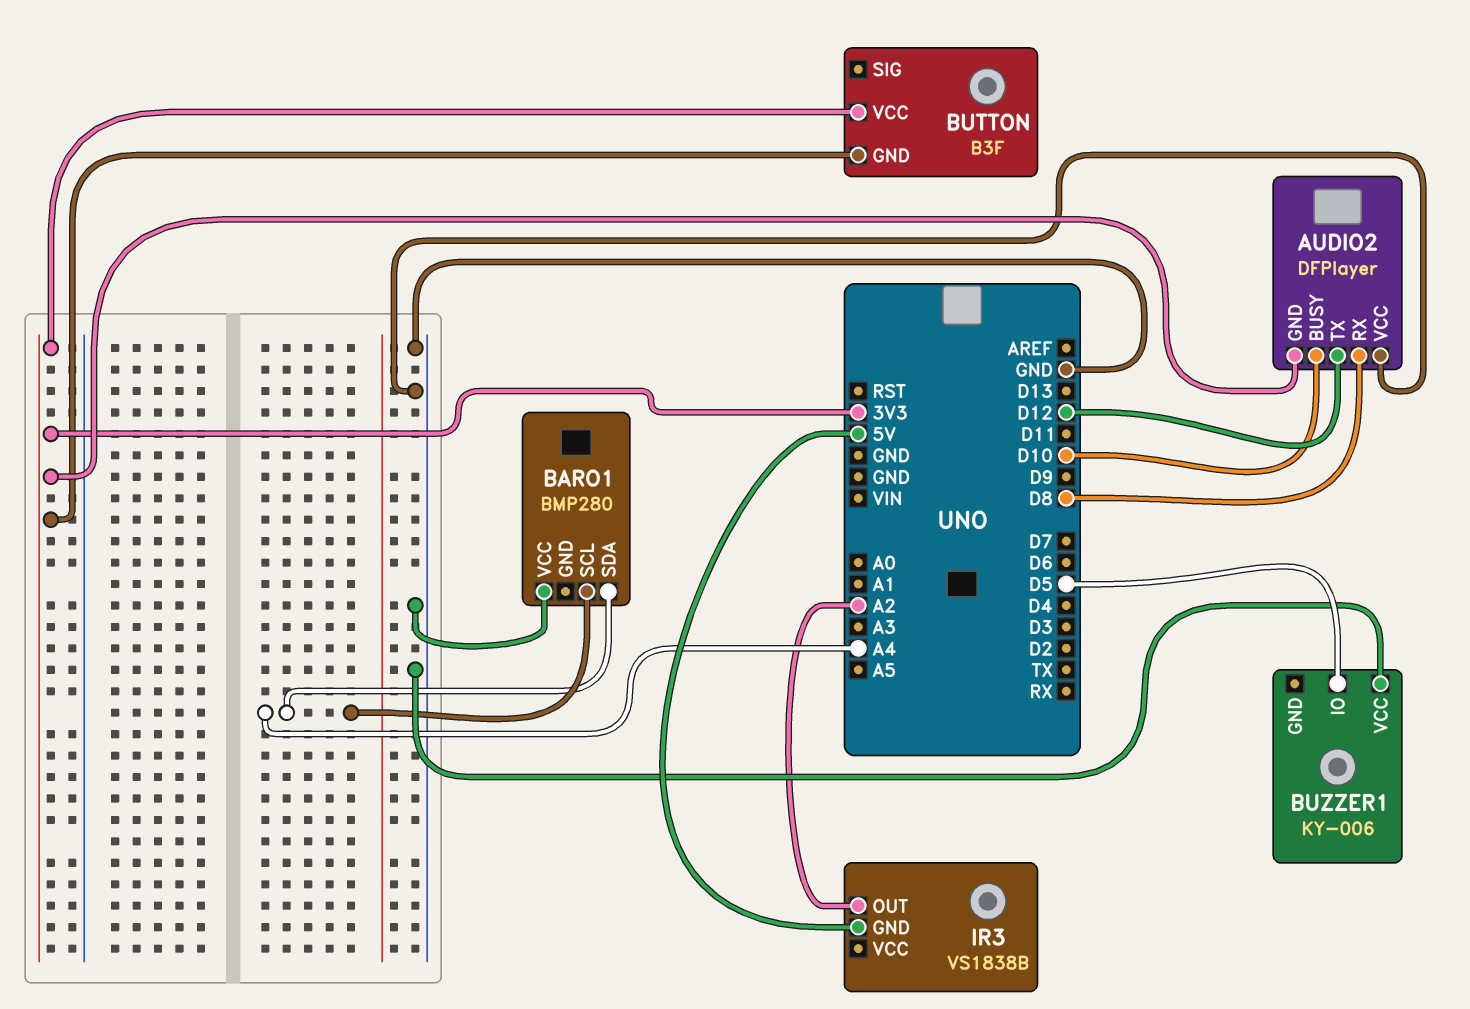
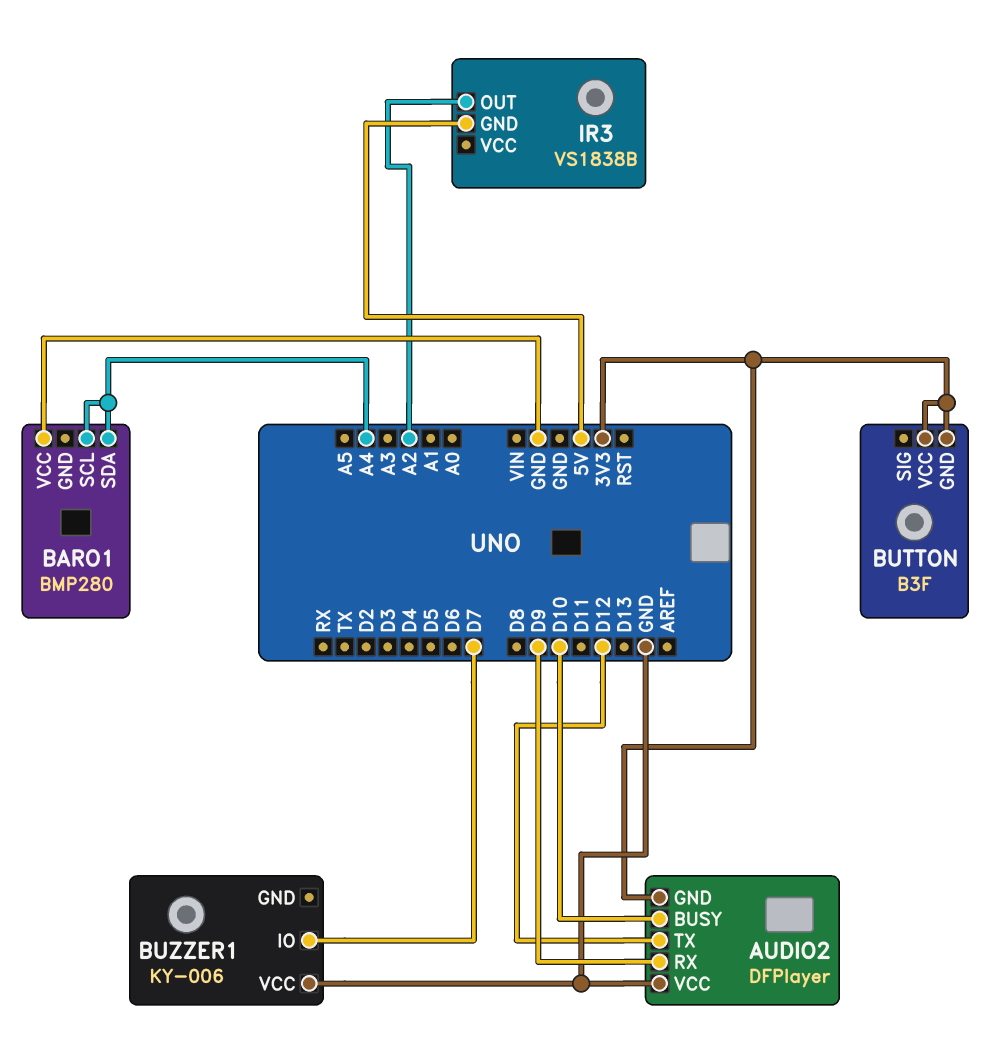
AUDIO2 pin RX: D8 -> D9
BUZZER1 pin IO: D5 -> D7

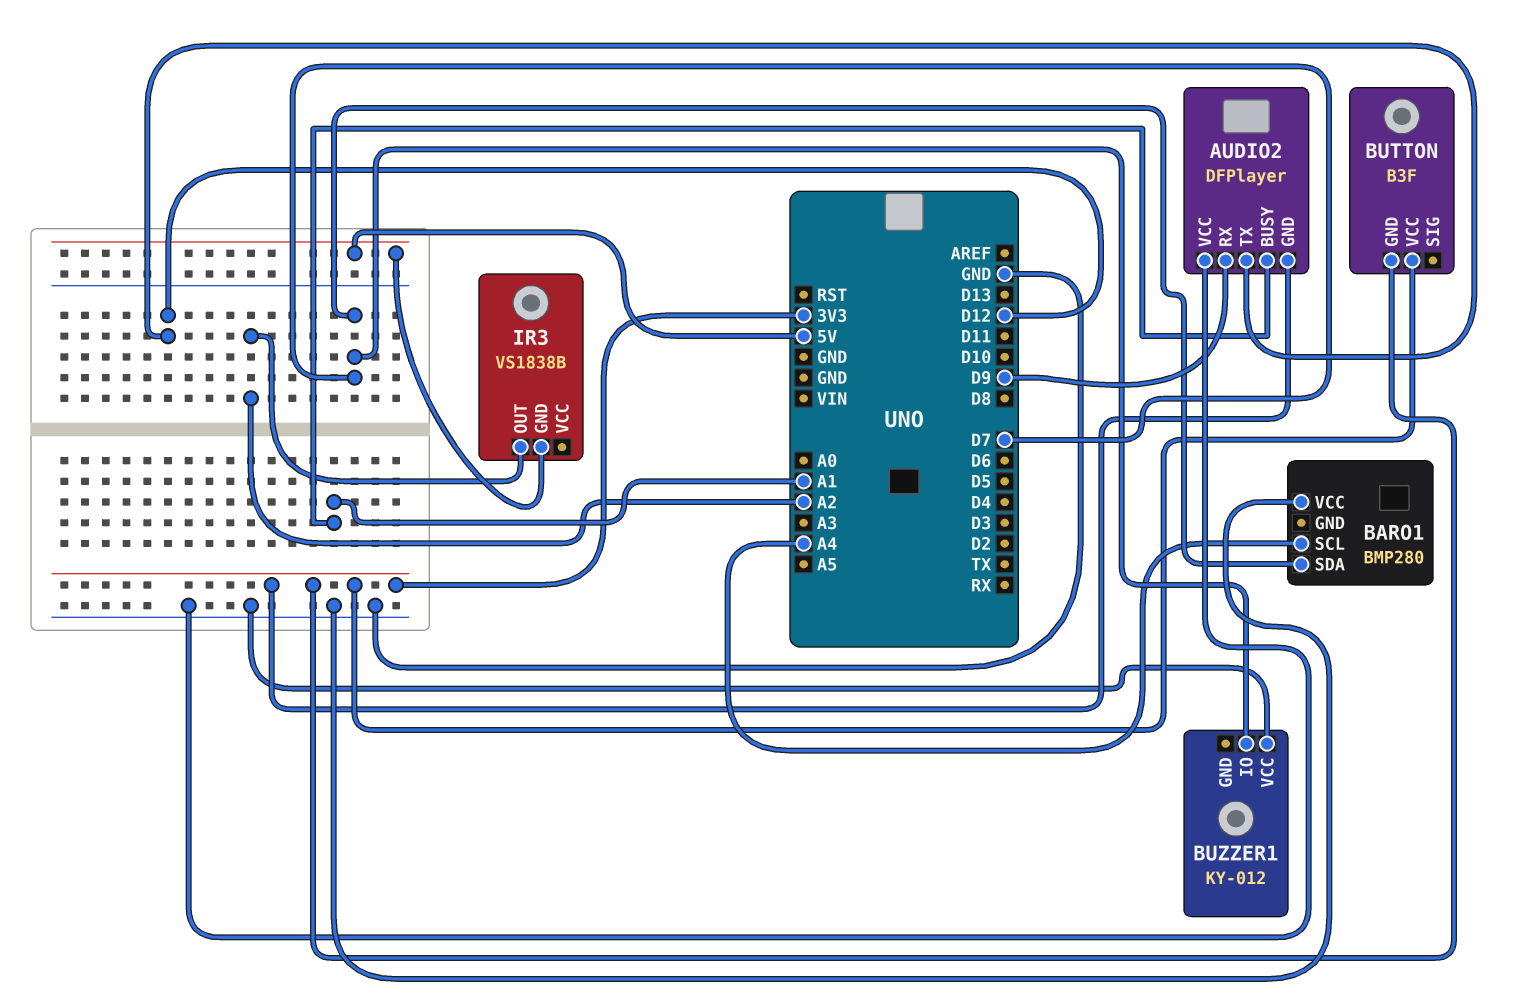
AUDIO2 pin BUSY: D10 -> A1
BARO1 pin SDA: A4 -> D7
BUZZER1: KY-006 -> KY-012

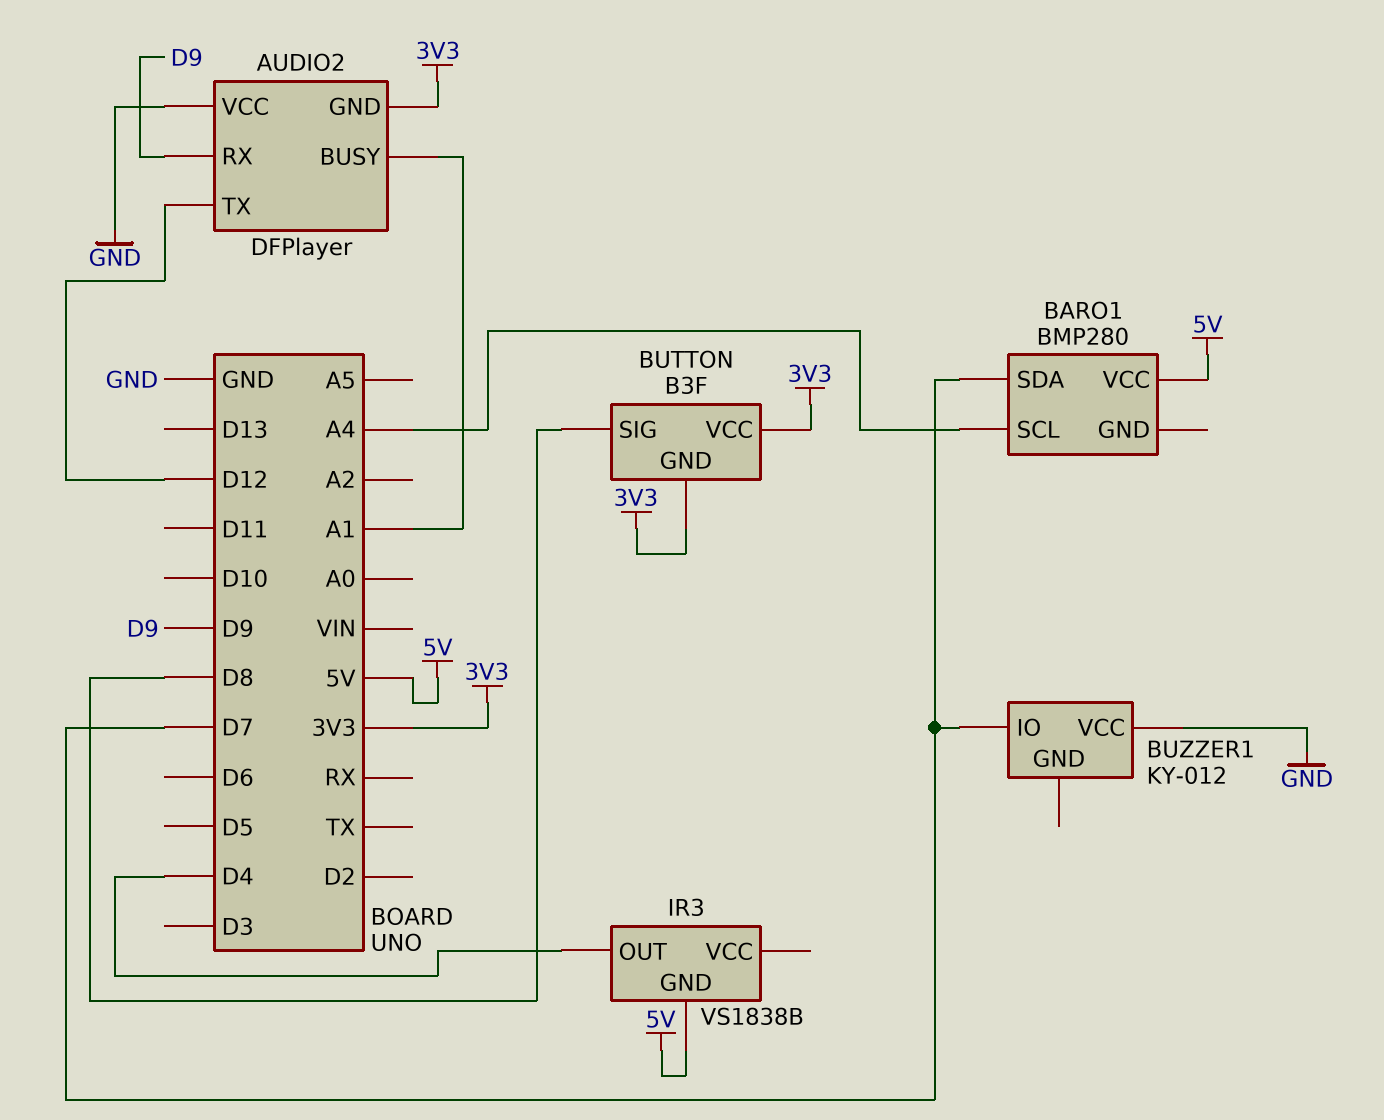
BARO1 pin VCC: GND -> 5V
BUTTON pin SIG: none -> D8
IR3 pin OUT: A2 -> D4

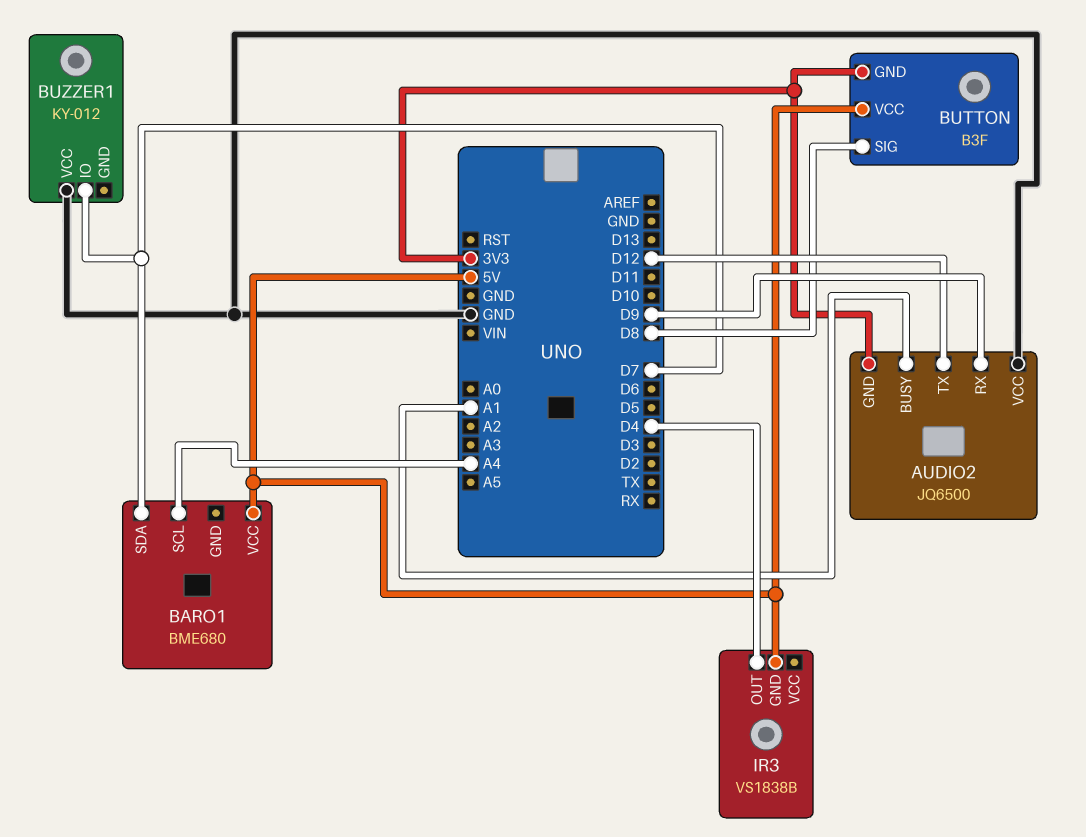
AUDIO2: DFPlayer -> JQ6500
BARO1: BMP280 -> BME680
BUTTON pin VCC: 3V3 -> 5V

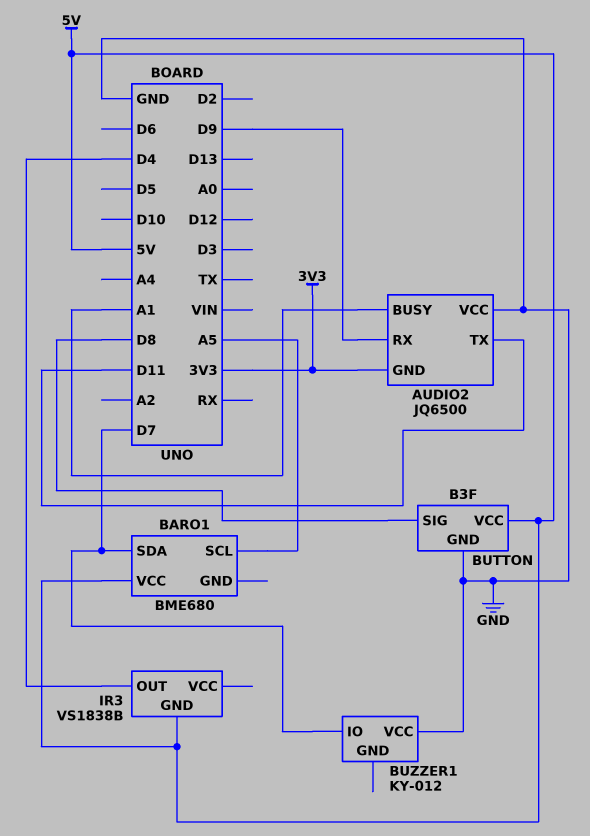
AUDIO2 pin TX: D12 -> D11
BARO1 pin SCL: A4 -> A5
BUTTON pin GND: 3V3 -> GND

